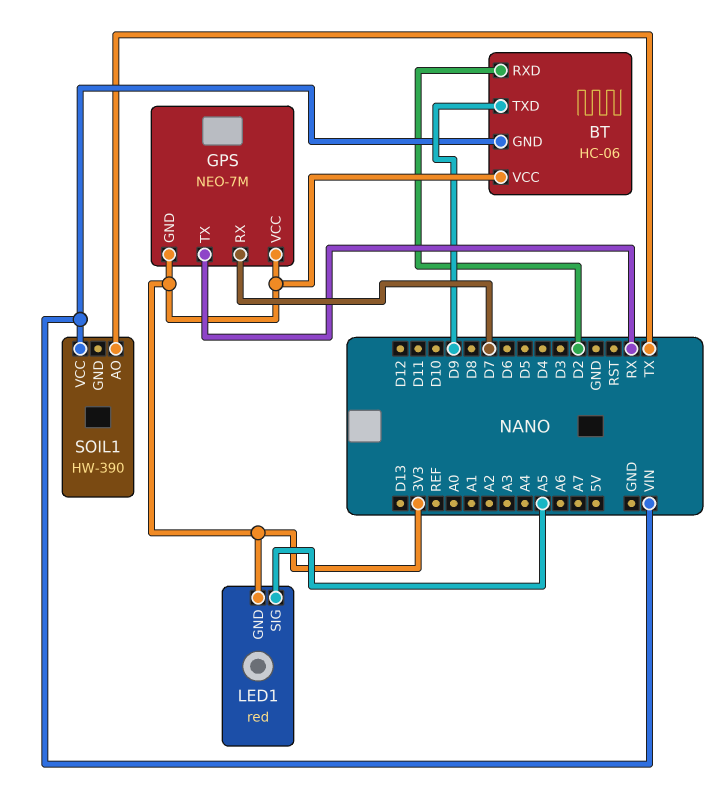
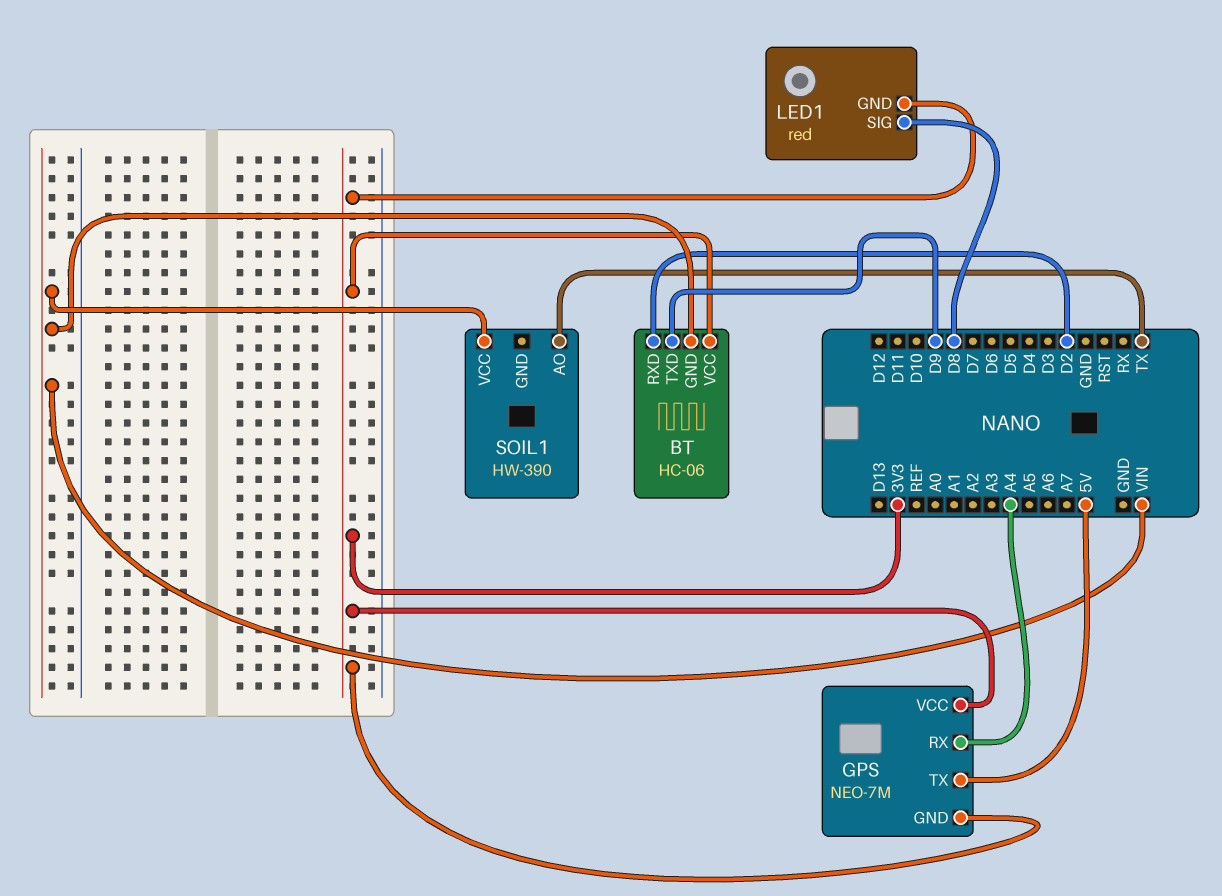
GPS pin RX: D7 -> A4
GPS pin TX: RX -> 5V
LED1 pin SIG: A5 -> D8

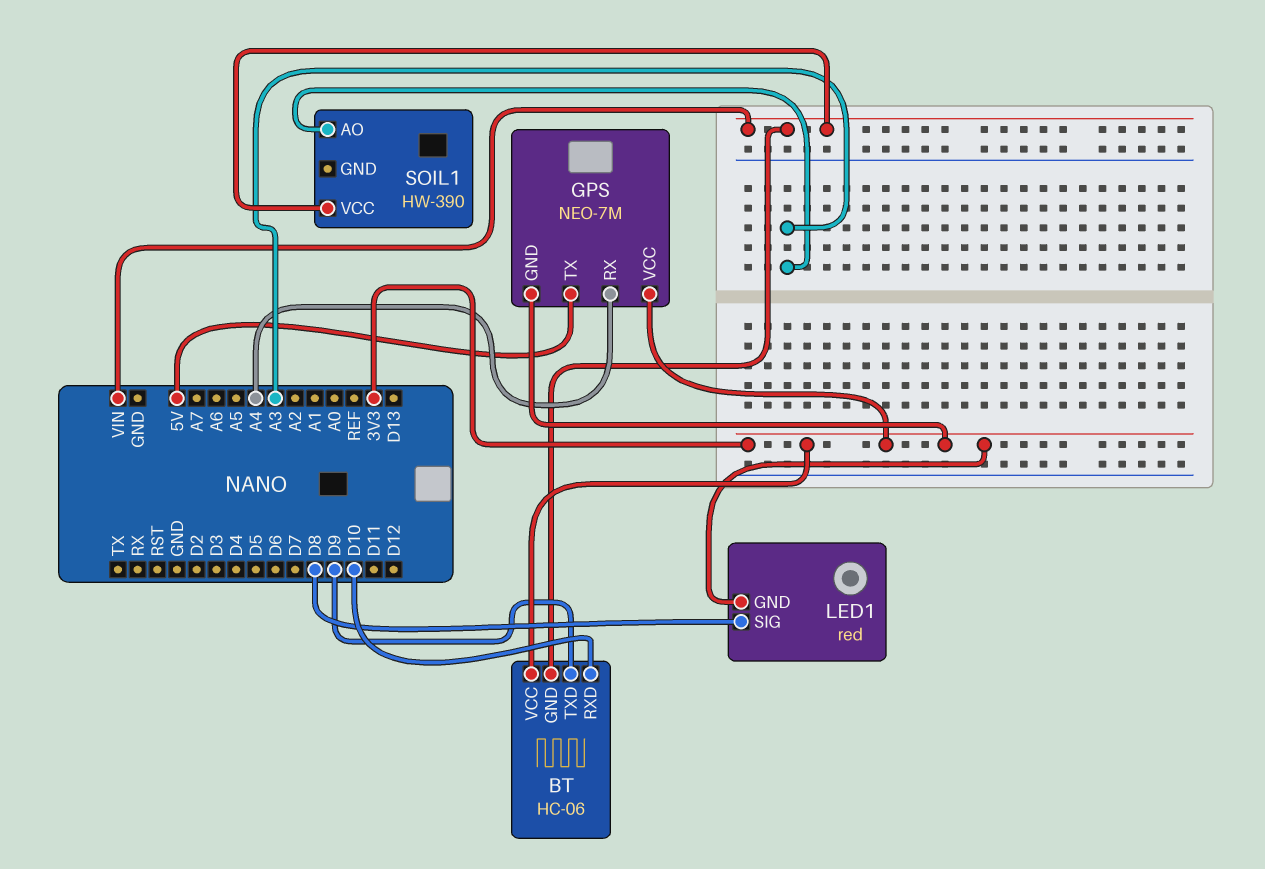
BT pin RXD: D2 -> D10
SOIL1 pin AO: TX -> A3

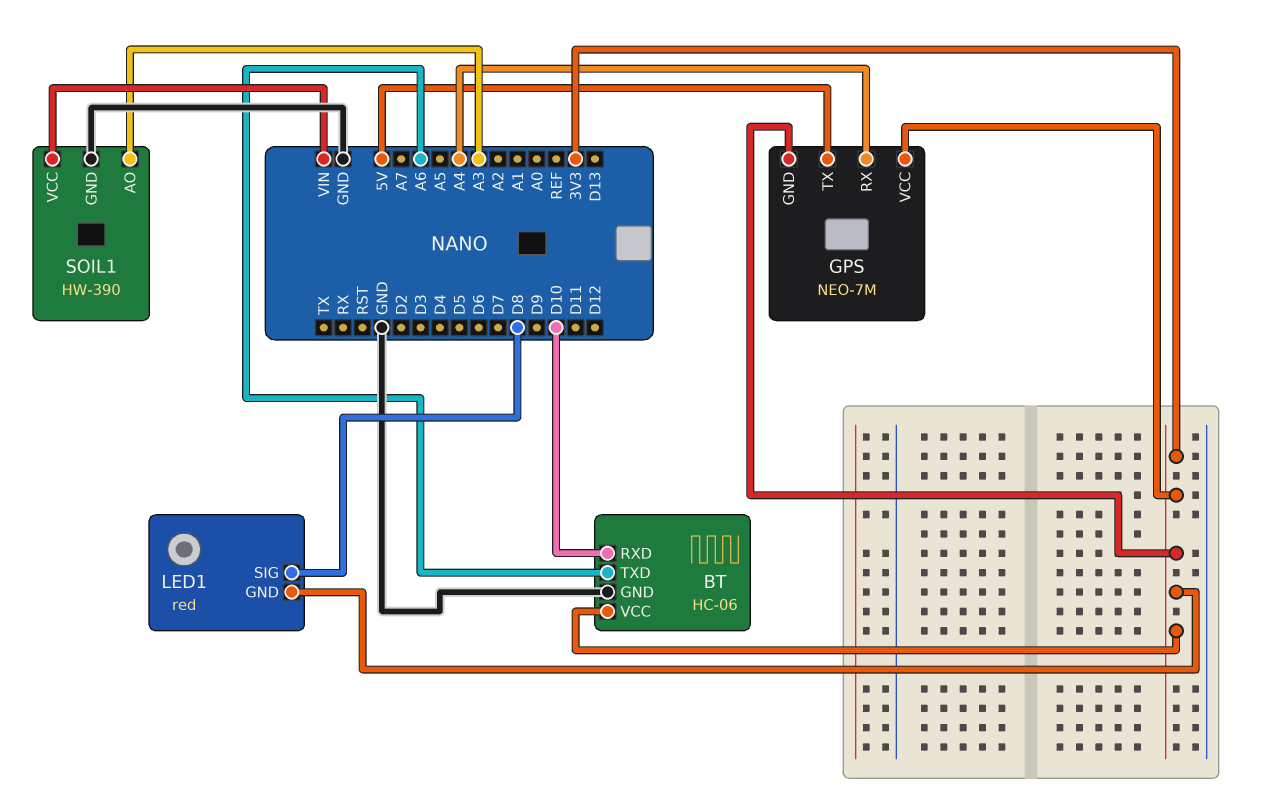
BT pin GND: VIN -> GND
BT pin TXD: D9 -> A6
SOIL1 pin GND: none -> GND

